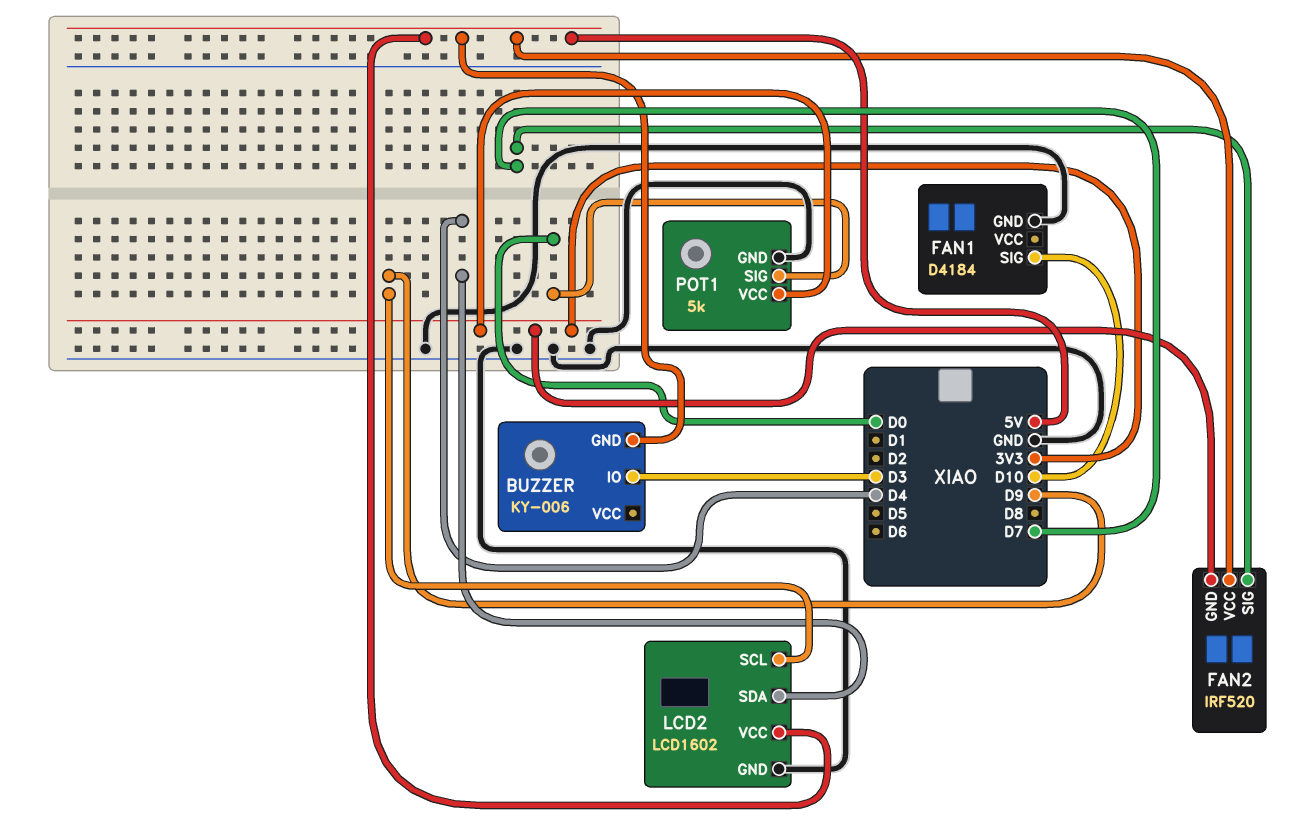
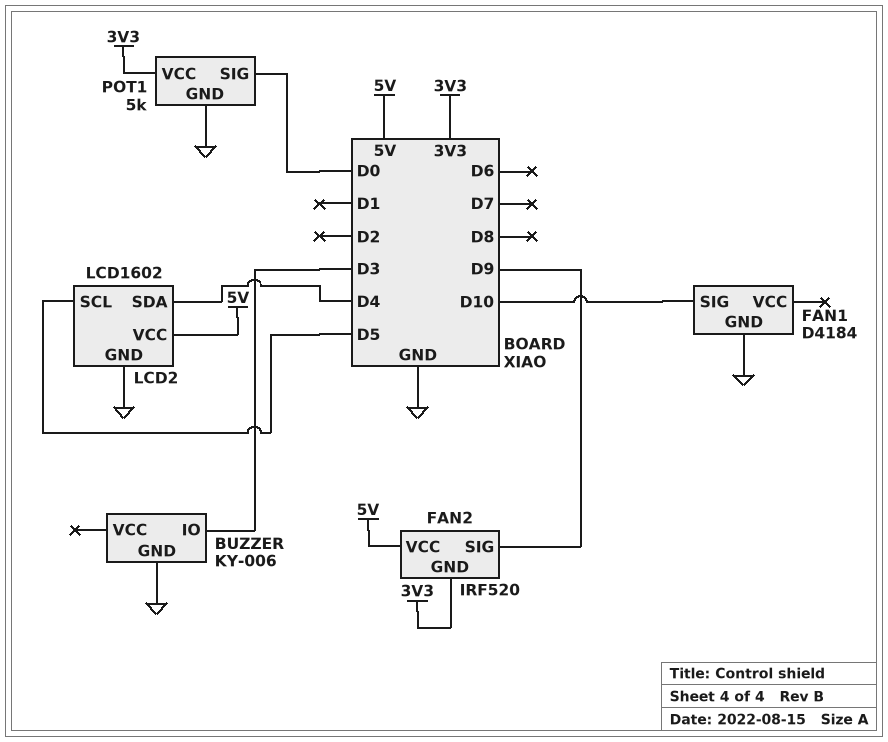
BUZZER pin GND: 5V -> GND
FAN2 pin SIG: D7 -> D9
LCD2 pin SCL: D9 -> D5

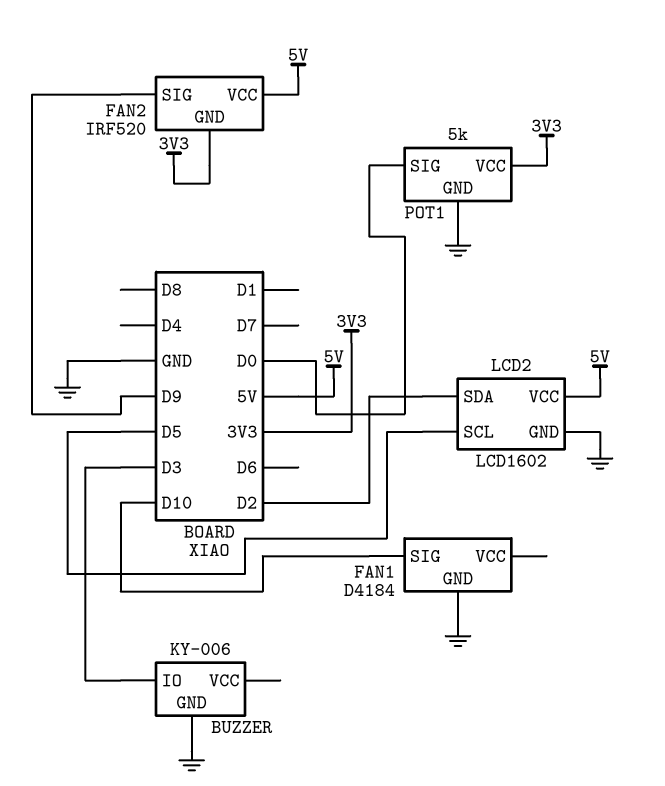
LCD2 pin SDA: D4 -> D2

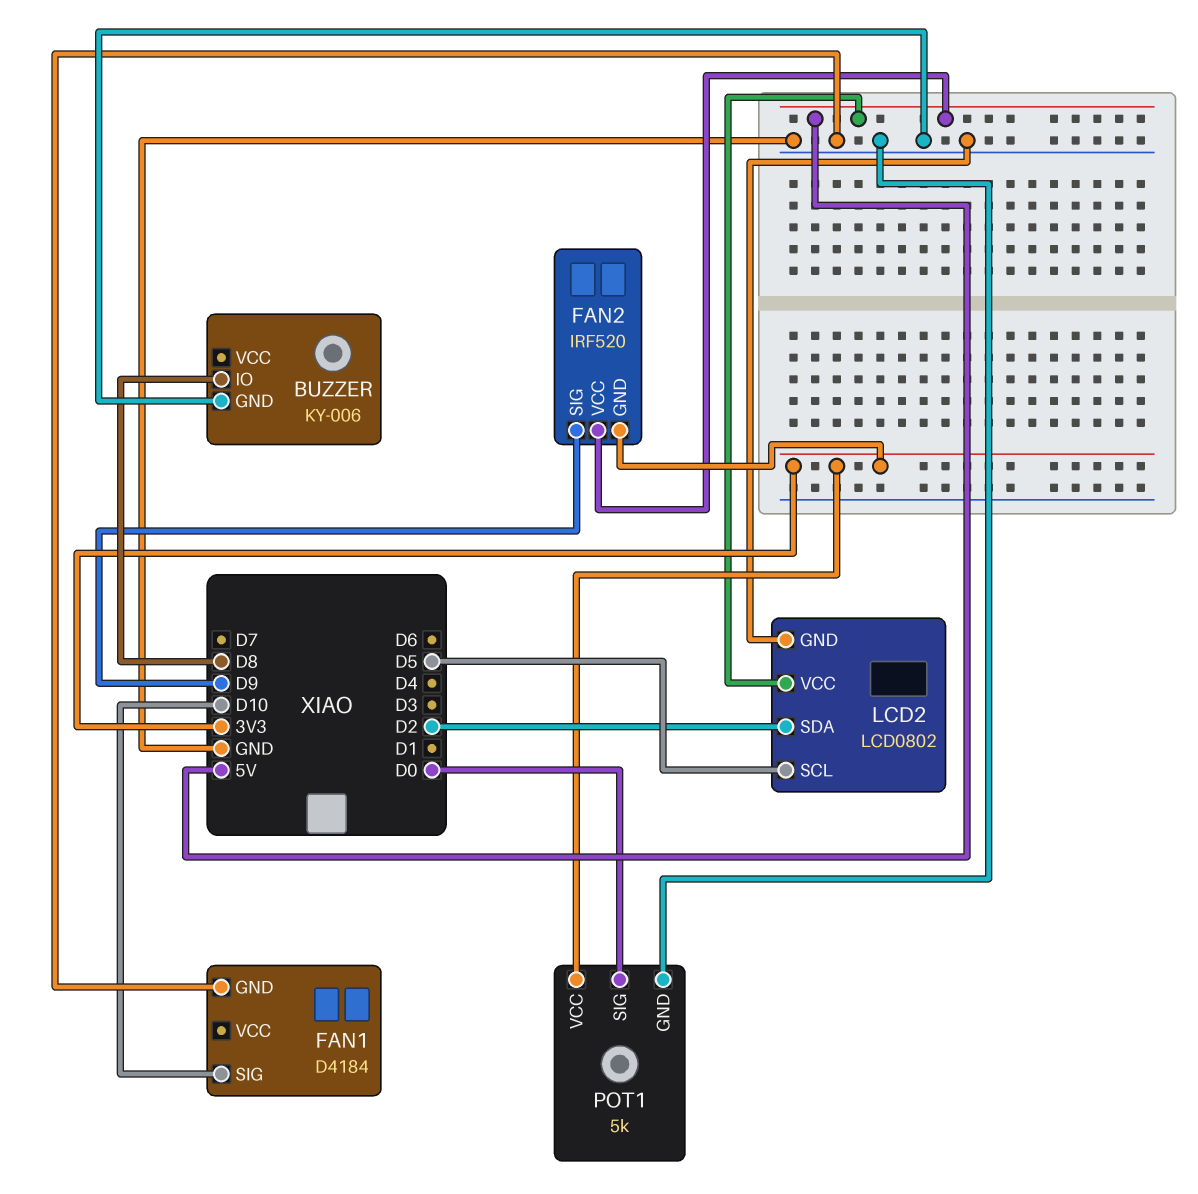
BUZZER pin IO: D3 -> D8
LCD2: LCD1602 -> LCD0802

